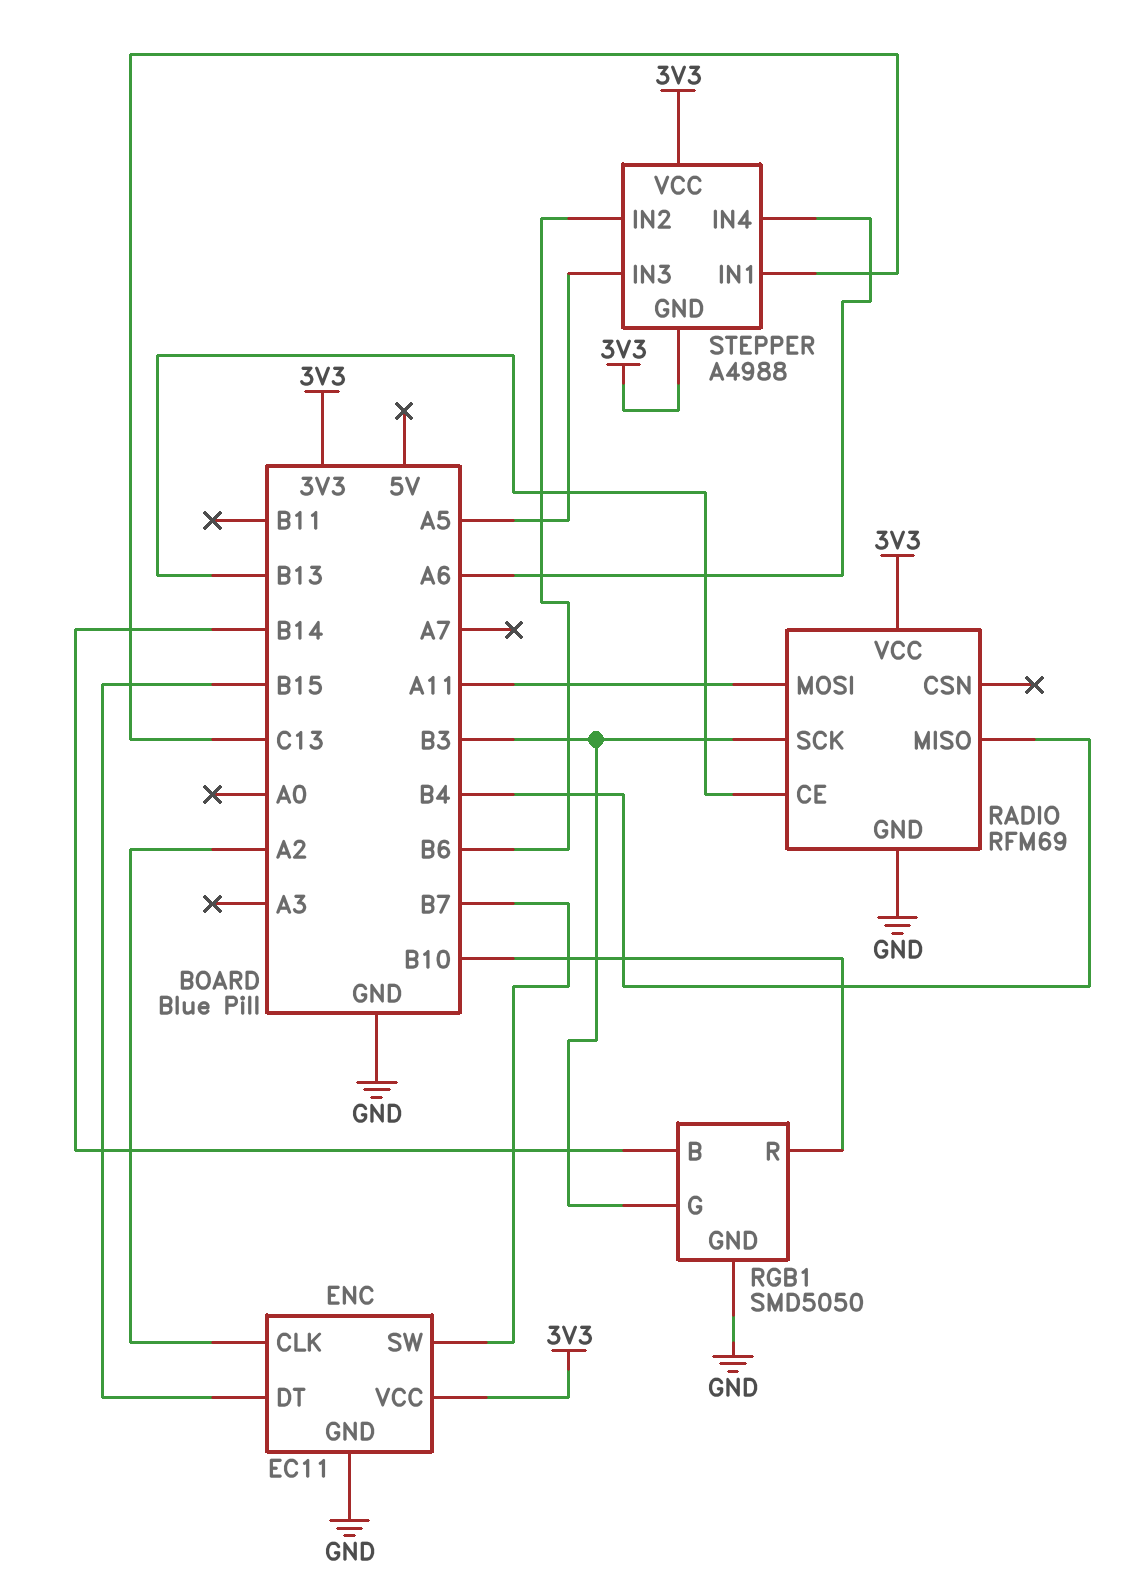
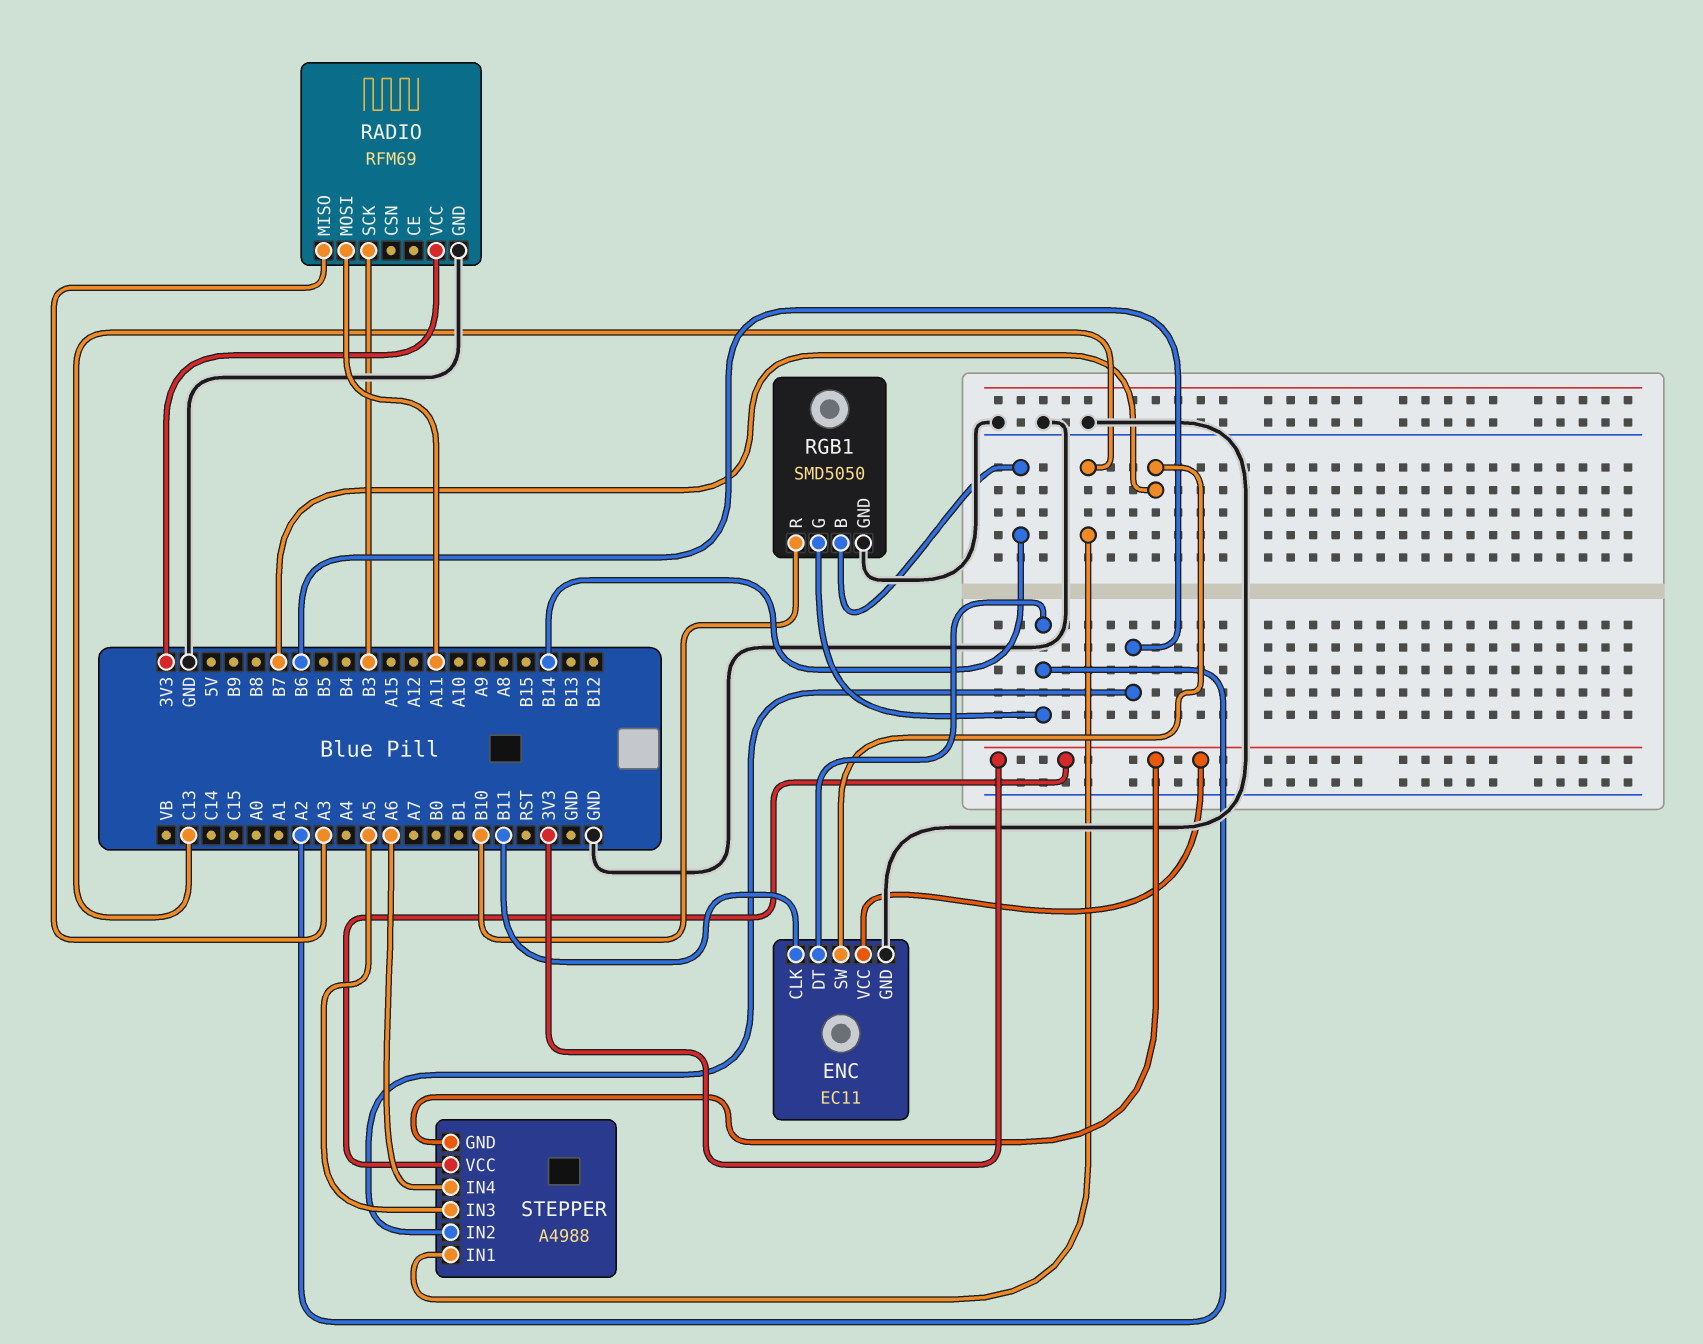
ENC pin CLK: A2 -> B11
ENC pin DT: B15 -> A2
RADIO pin CE: B13 -> none
RADIO pin MISO: B4 -> A3
RGB1 pin G: B3 -> A2

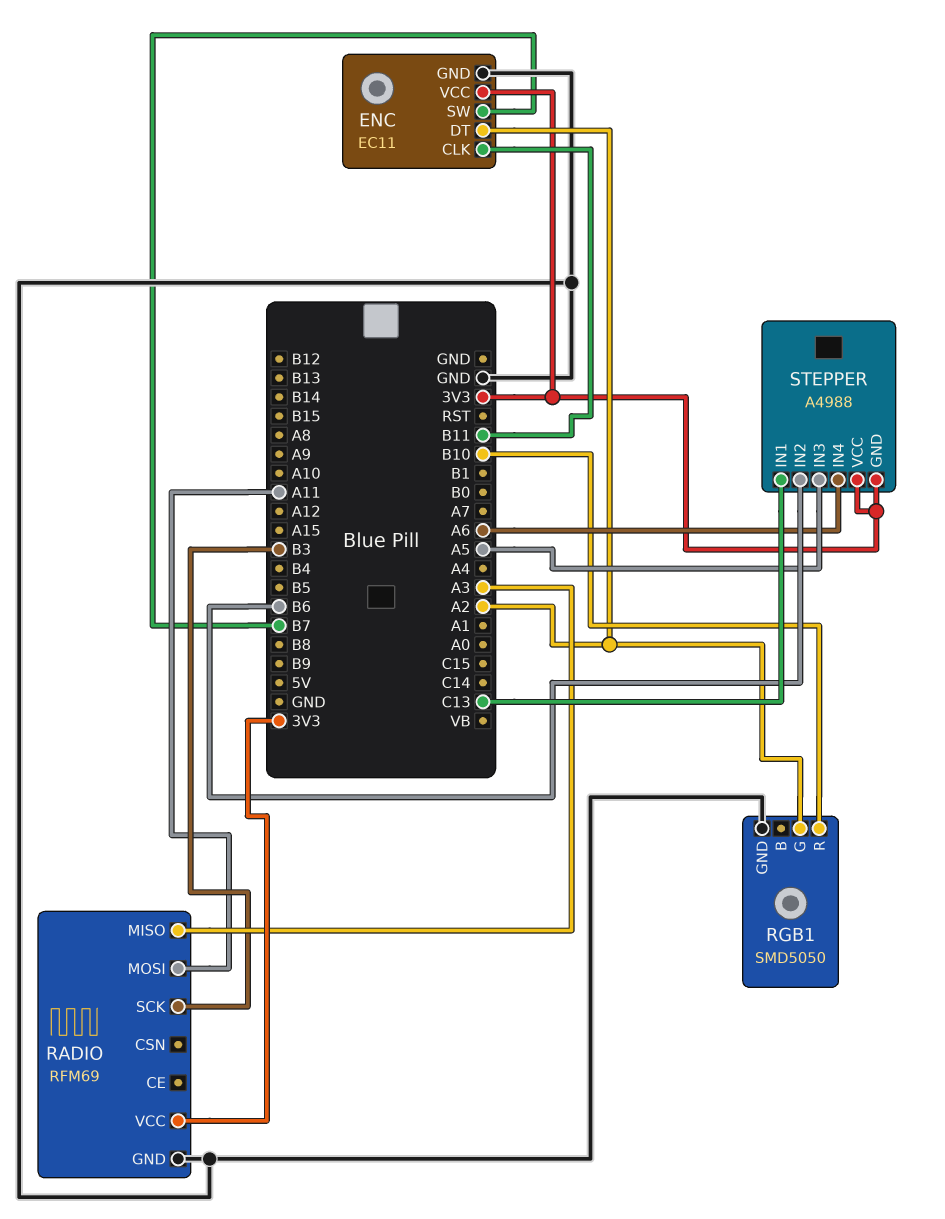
RGB1 pin B: B14 -> none

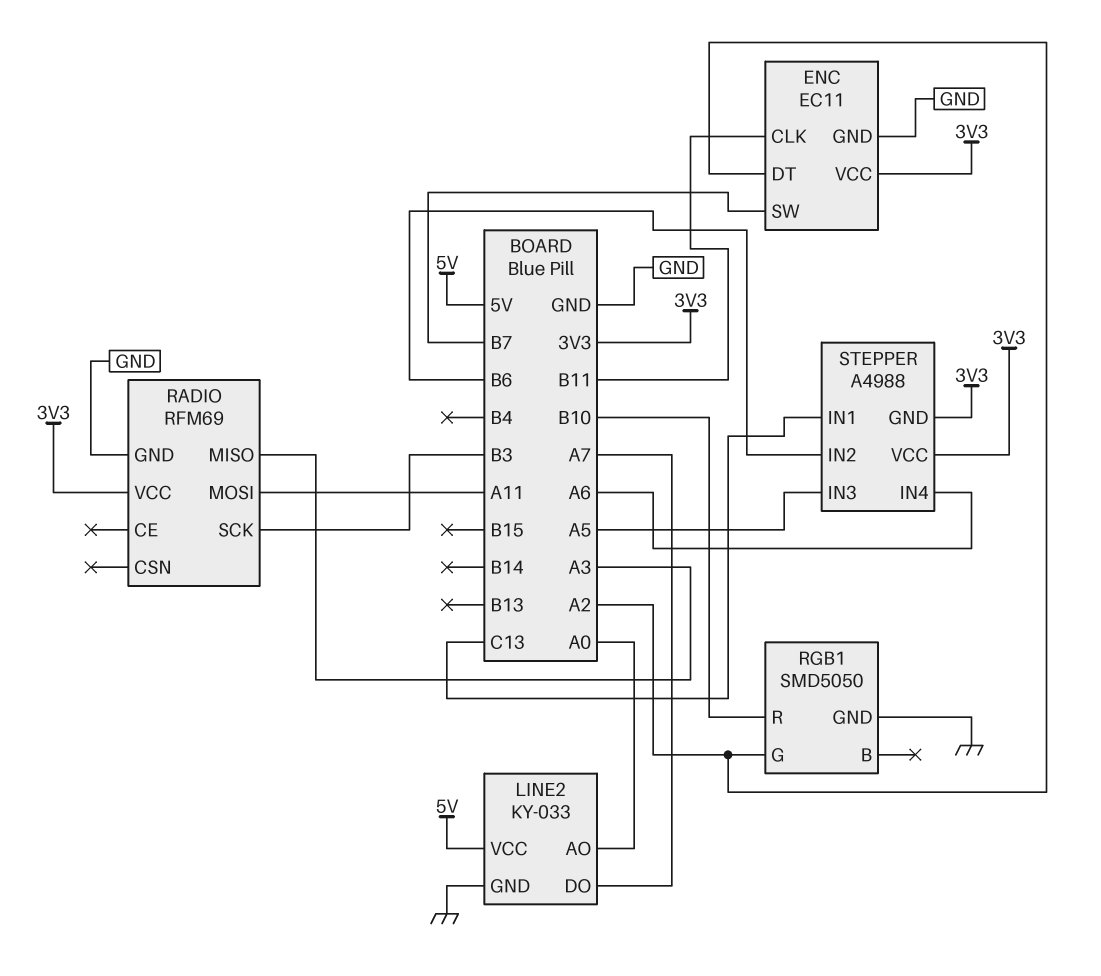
LINE2: none -> KY-033
LINE2 pin AO: none -> A0
LINE2 pin DO: none -> A7
LINE2 pin GND: none -> GND
LINE2 pin VCC: none -> 5V

